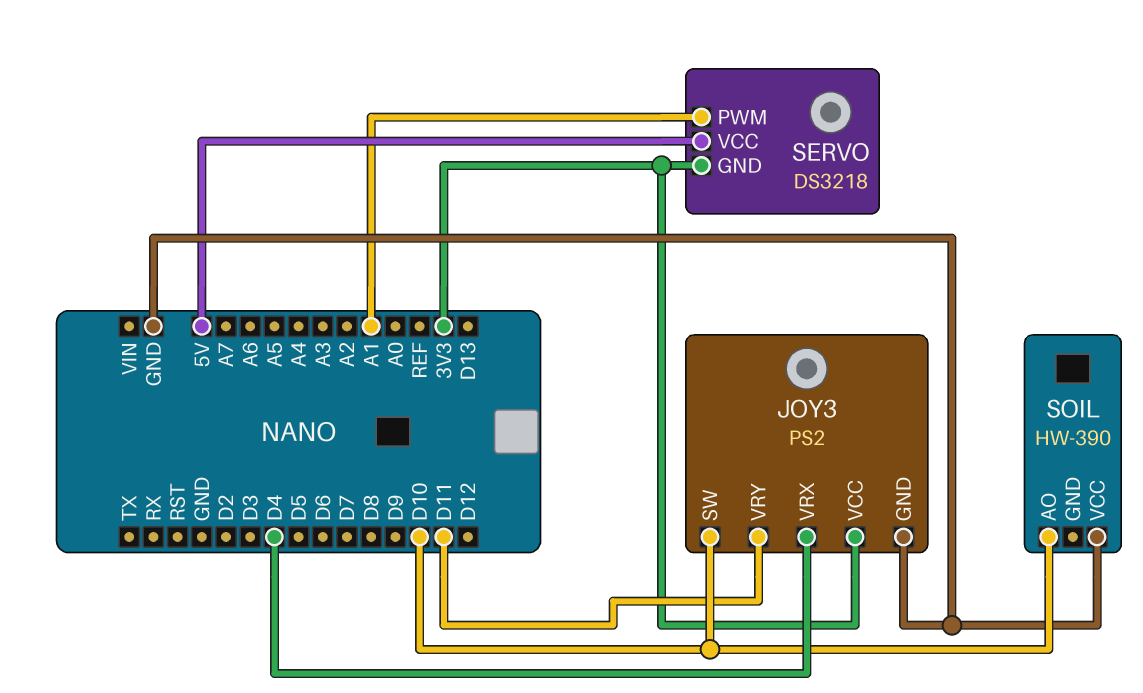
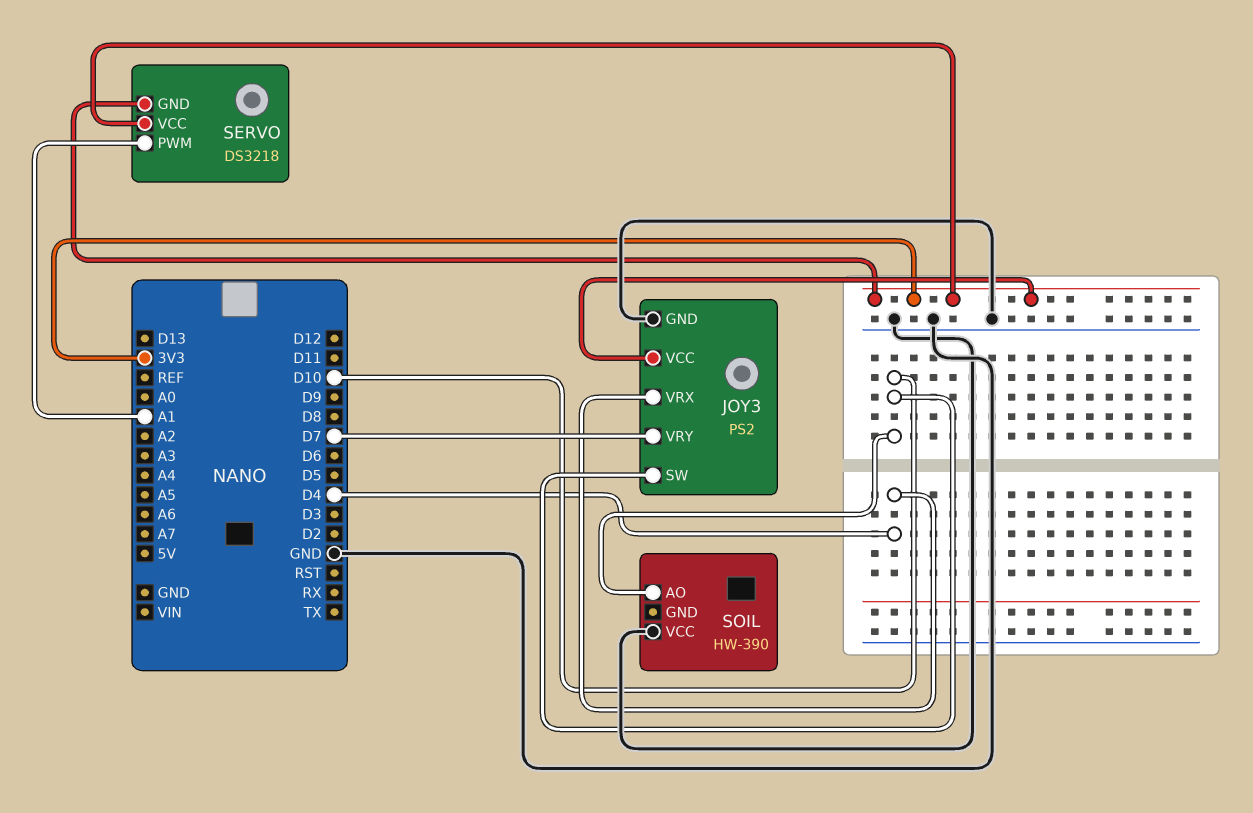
JOY3 pin VRY: D11 -> D7
SERVO pin VCC: 5V -> 3V3

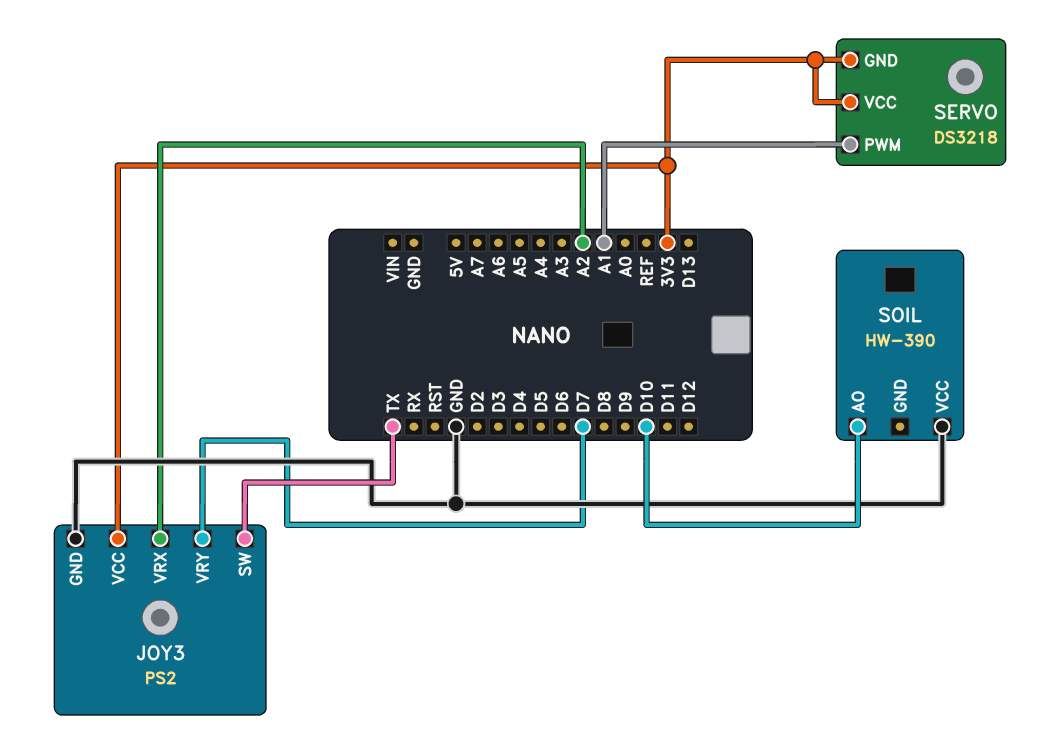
JOY3 pin SW: D10 -> TX
JOY3 pin VRX: D4 -> A2

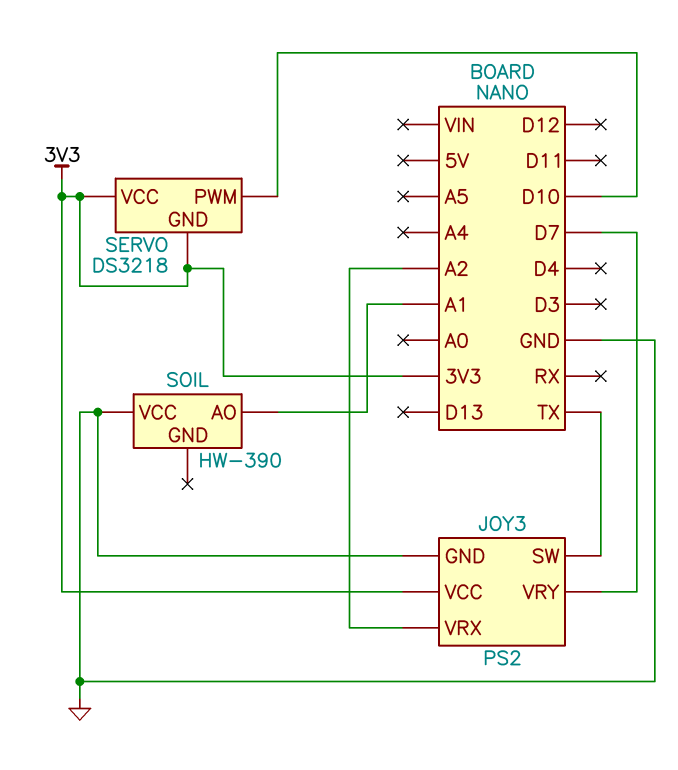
SERVO pin PWM: A1 -> D10
SOIL pin AO: D10 -> A1

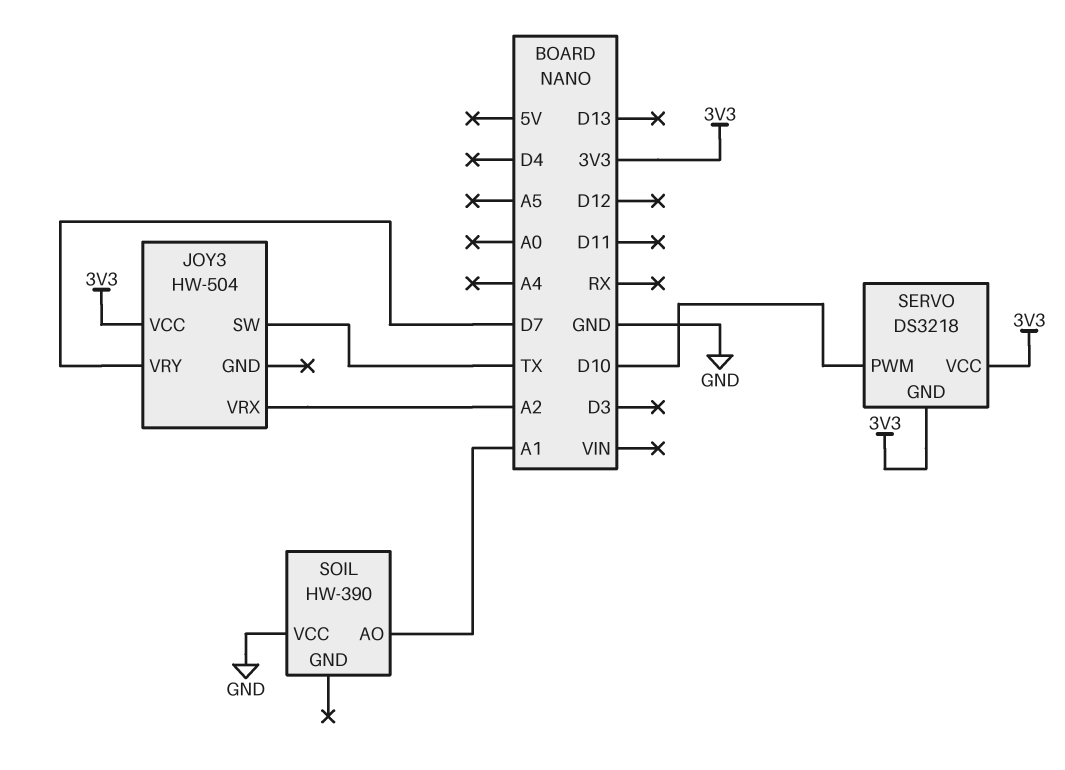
JOY3: PS2 -> HW-504
JOY3 pin GND: GND -> none

